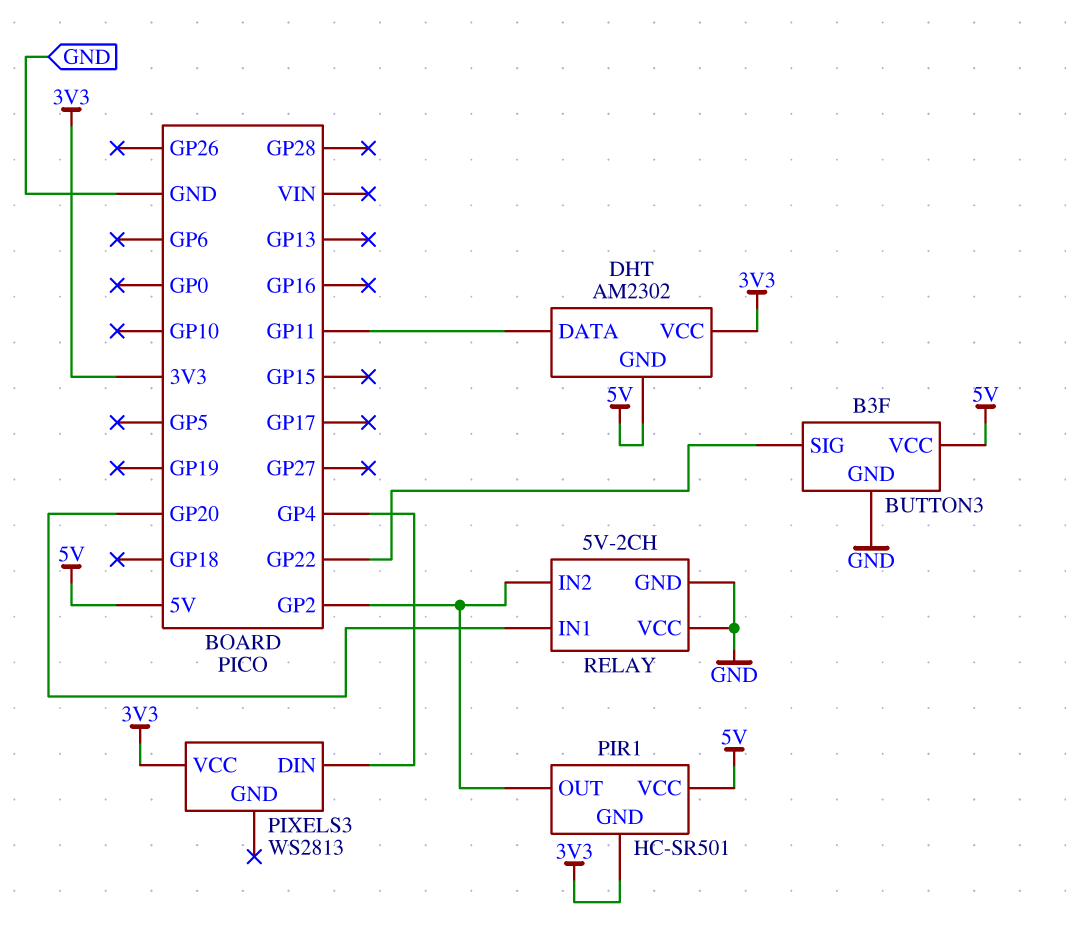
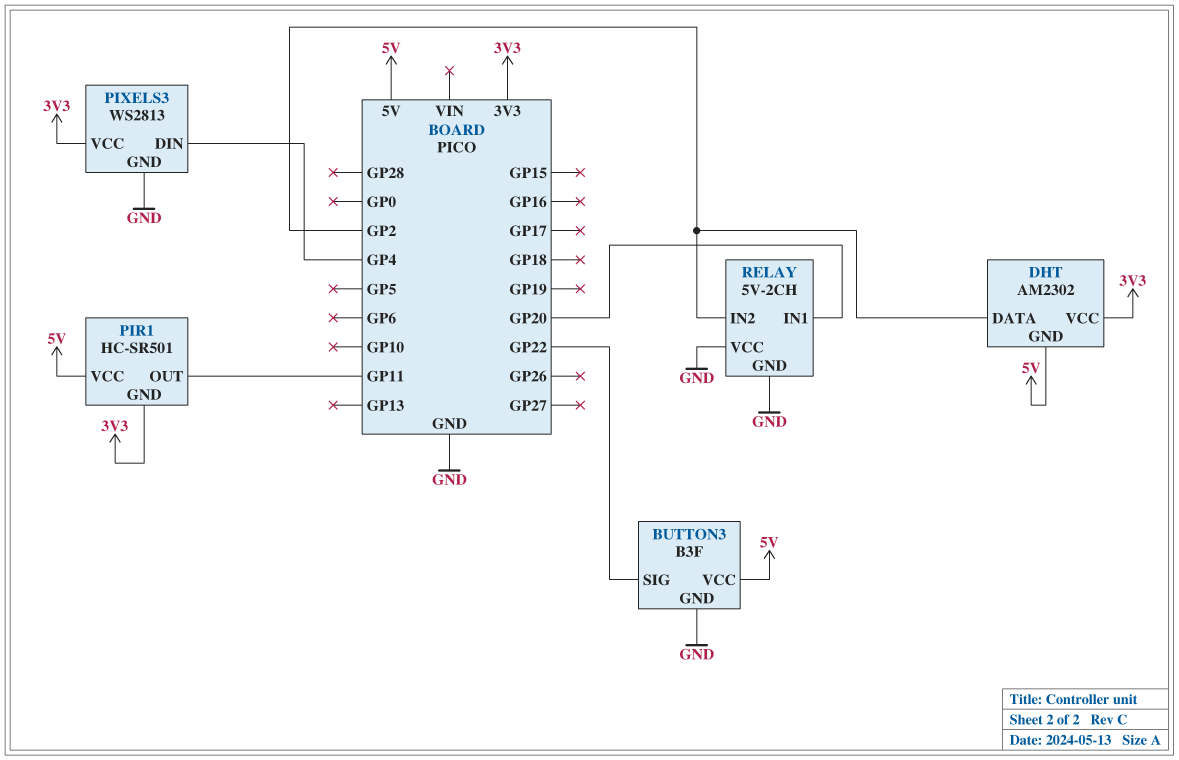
DHT pin DATA: GP11 -> GP2
PIR1 pin OUT: GP2 -> GP11
PIXELS3 pin GND: none -> GND

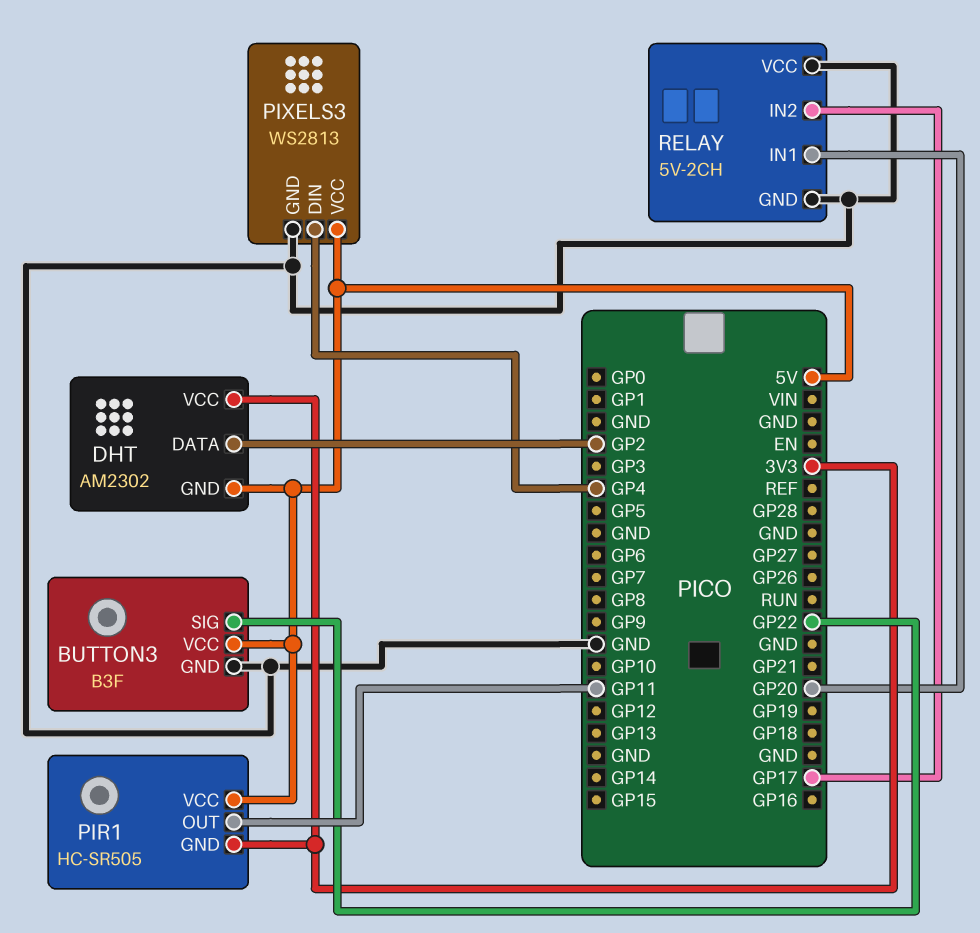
PIR1: HC-SR501 -> HC-SR505
PIXELS3 pin VCC: 3V3 -> 5V
RELAY pin IN2: GP2 -> GP17

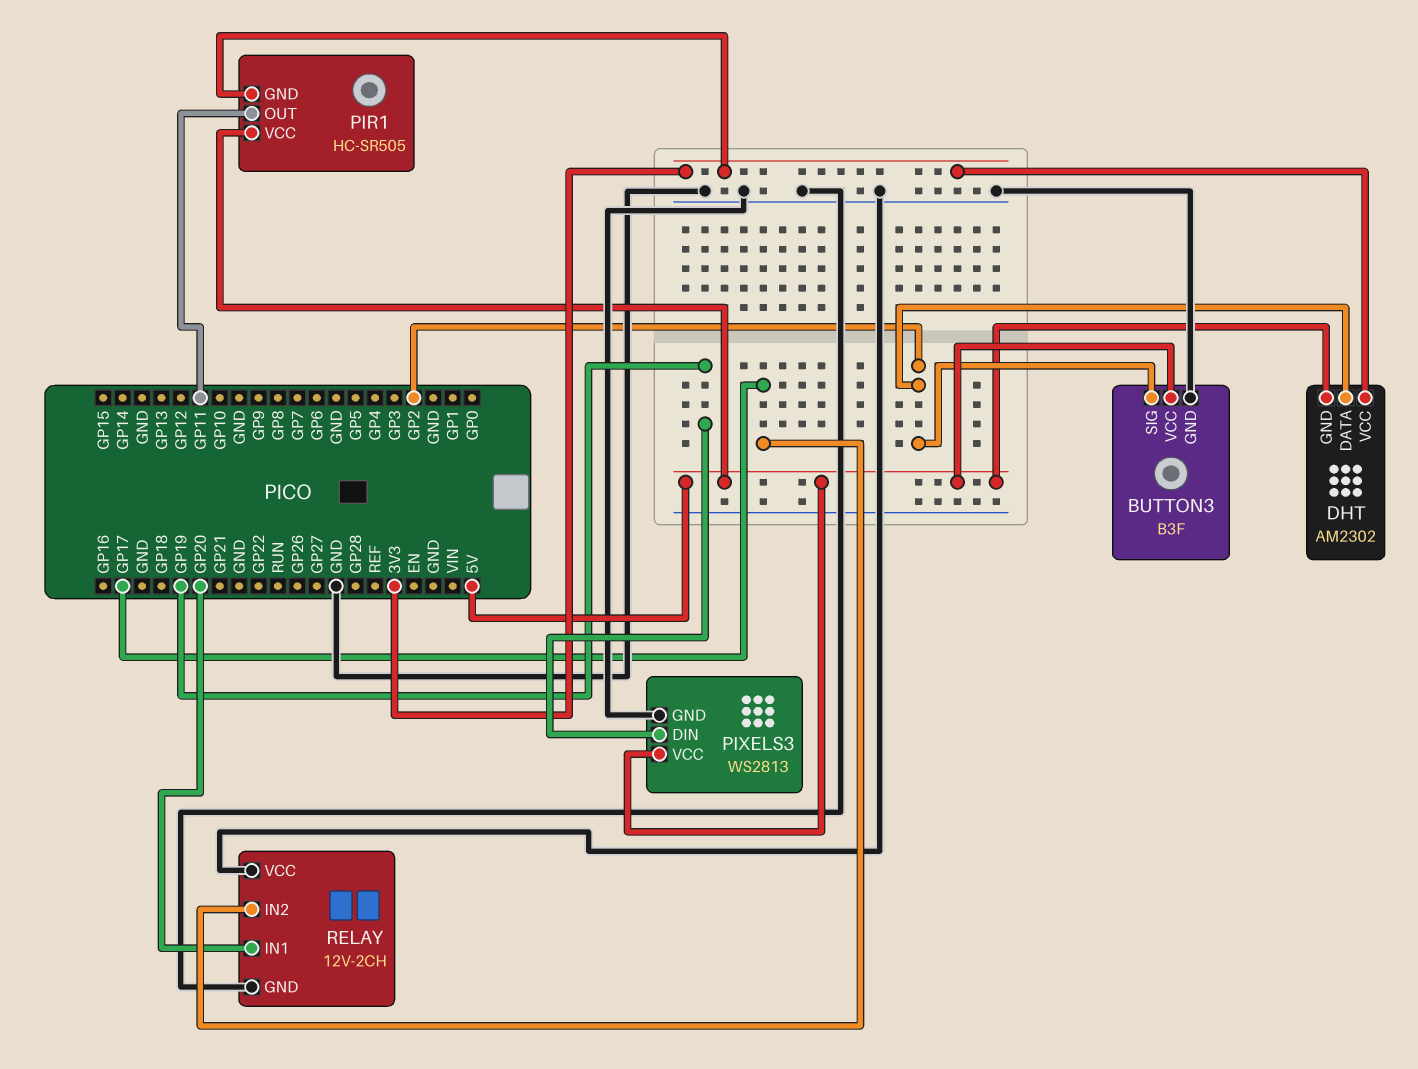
BUTTON3 pin SIG: GP22 -> GP2
PIXELS3 pin DIN: GP4 -> GP19
RELAY: 5V-2CH -> 12V-2CH

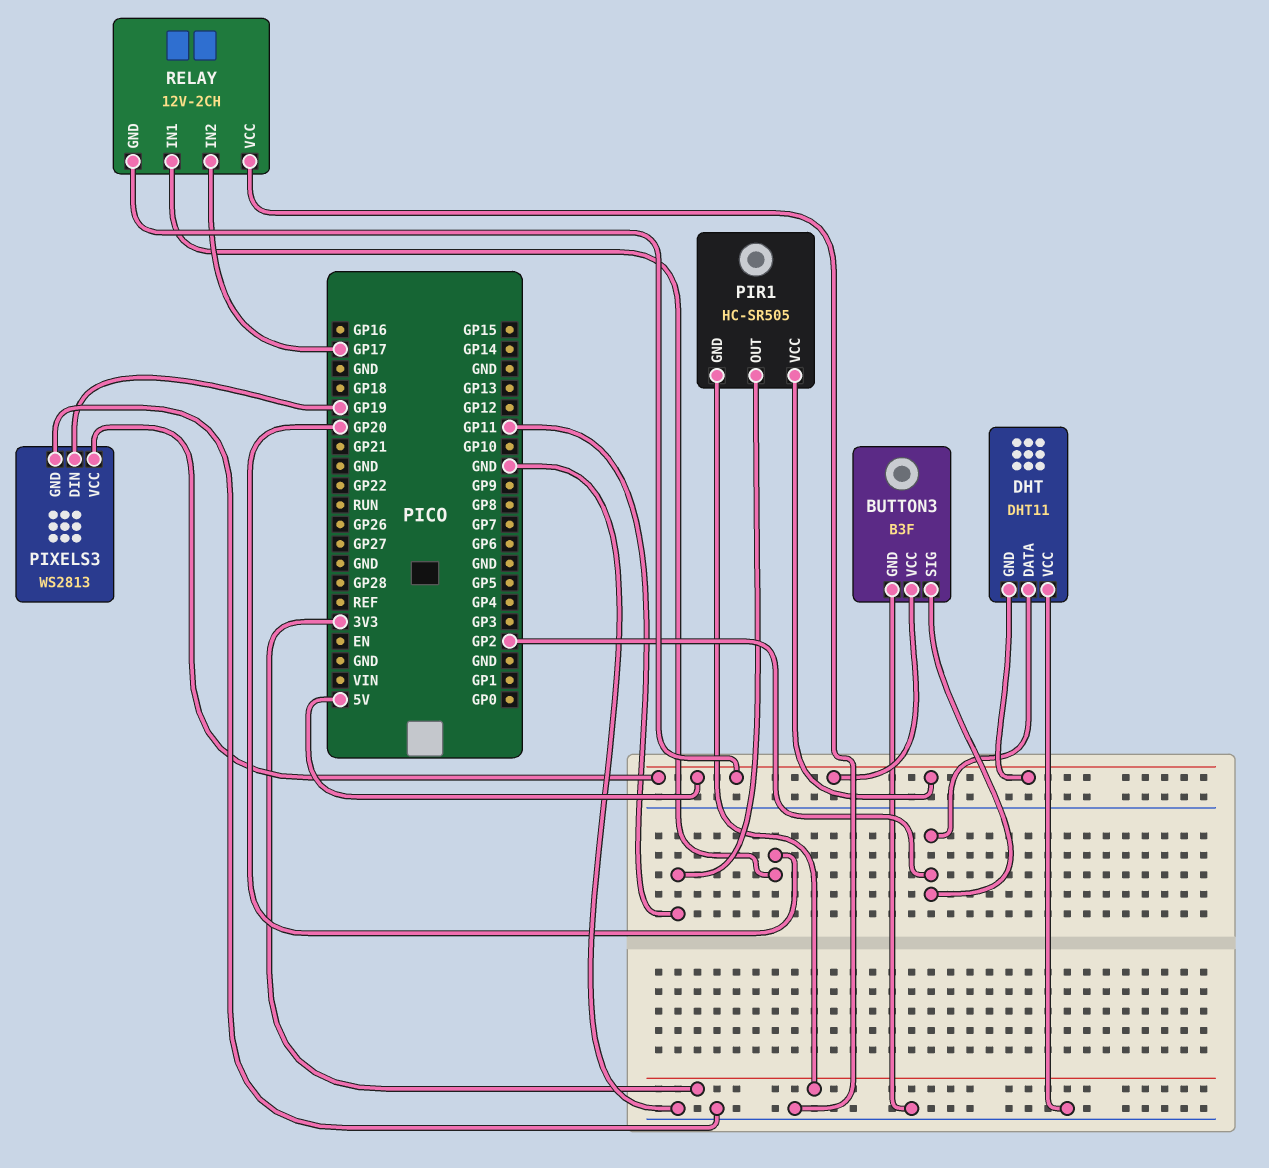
DHT: AM2302 -> DHT11
DHT pin VCC: 3V3 -> GND
RELAY pin GND: GND -> 5V

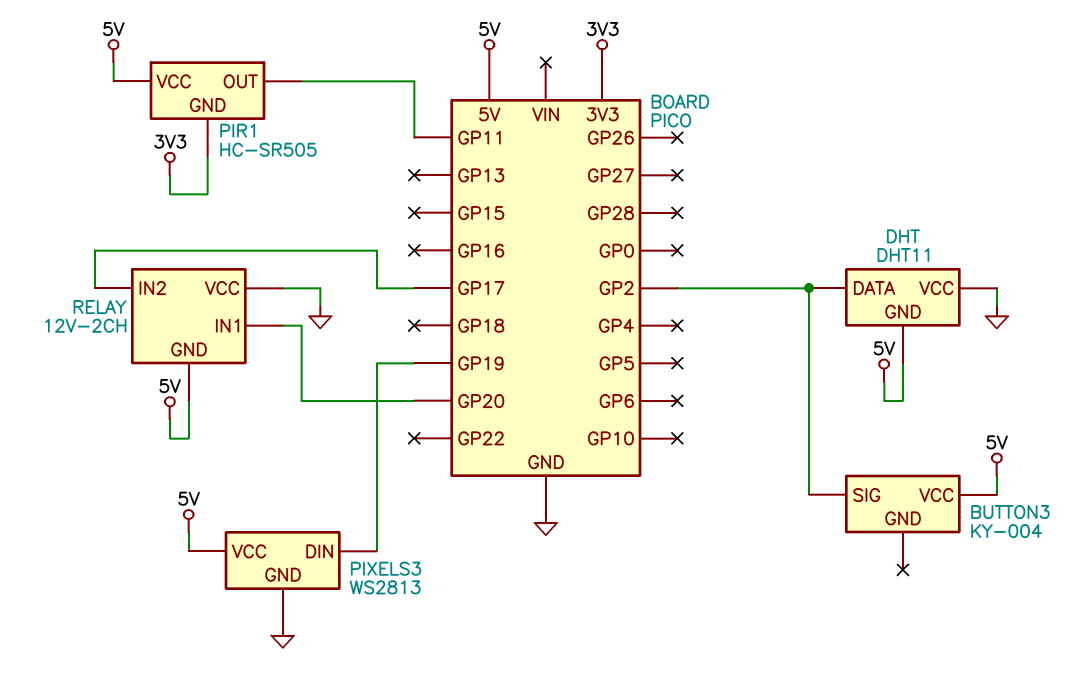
BUTTON3: B3F -> KY-004
BUTTON3 pin GND: GND -> none

